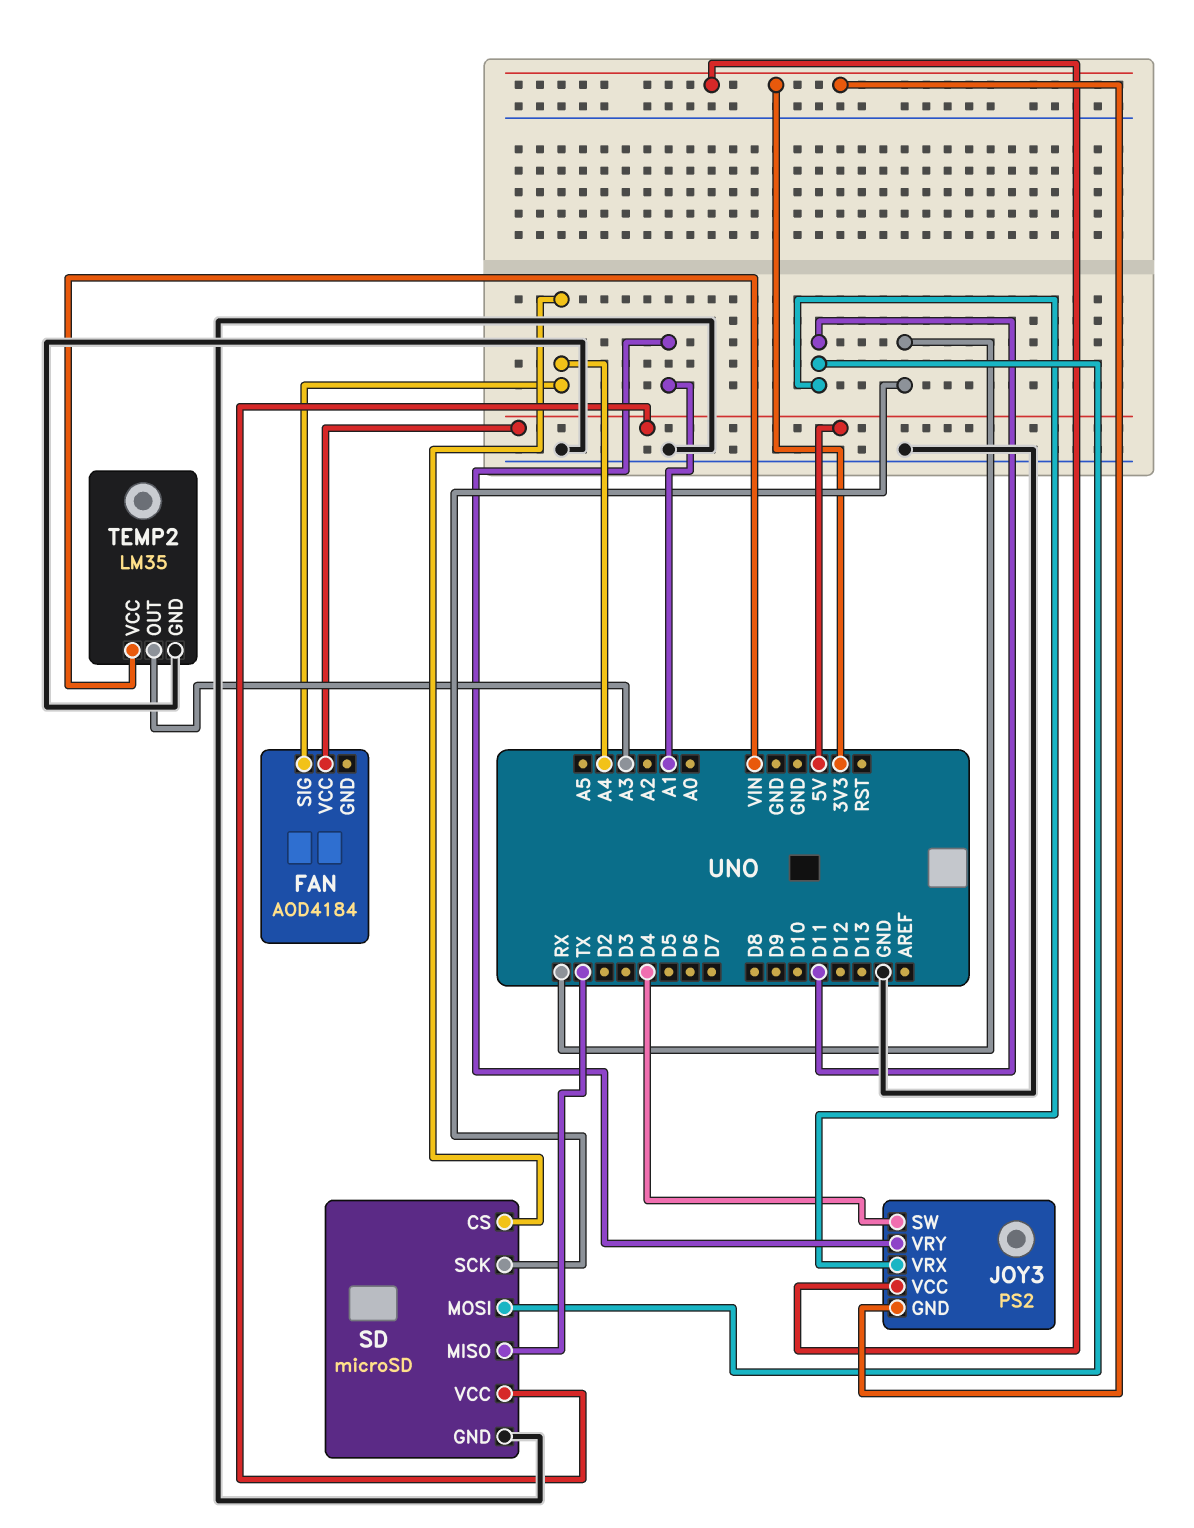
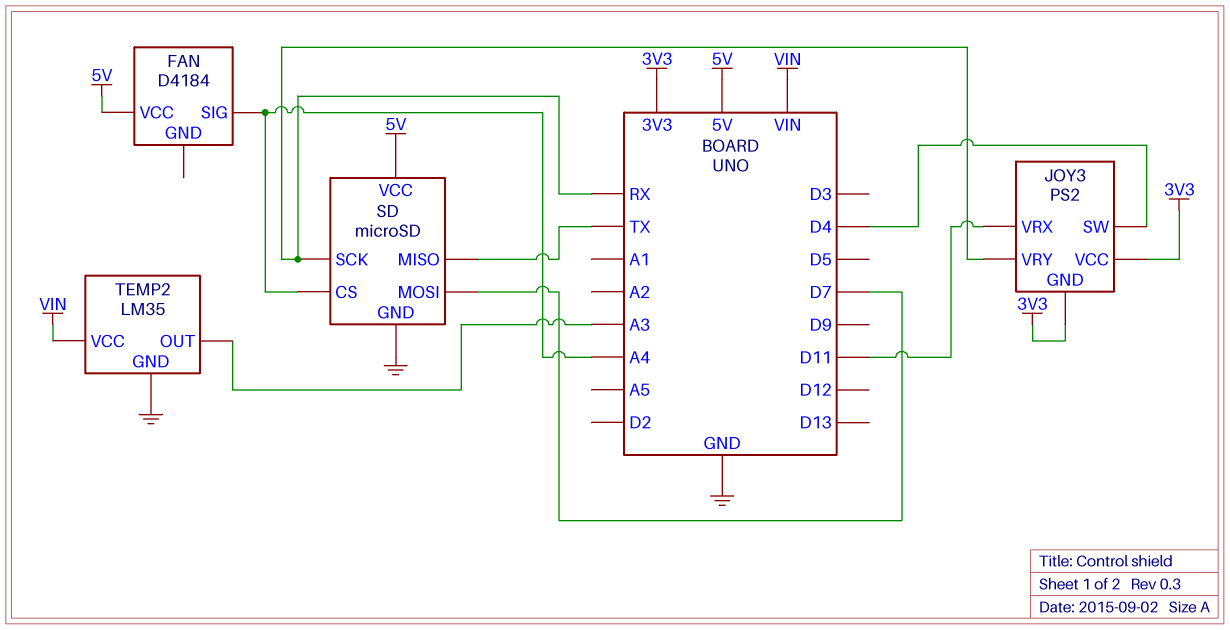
FAN: AOD4184 -> D4184
JOY3 pin VRY: A1 -> RX
SD pin MOSI: D11 -> D7

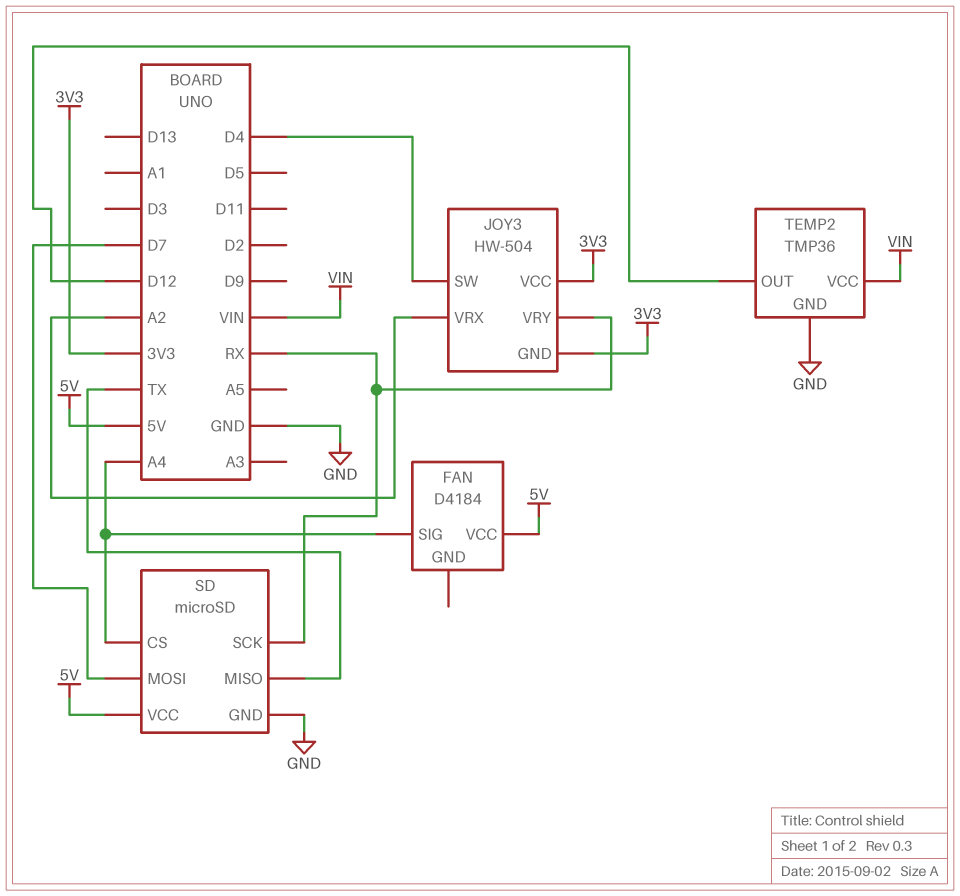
JOY3: PS2 -> HW-504
JOY3 pin VRX: D11 -> A2
TEMP2: LM35 -> TMP36
TEMP2 pin OUT: A3 -> D12

